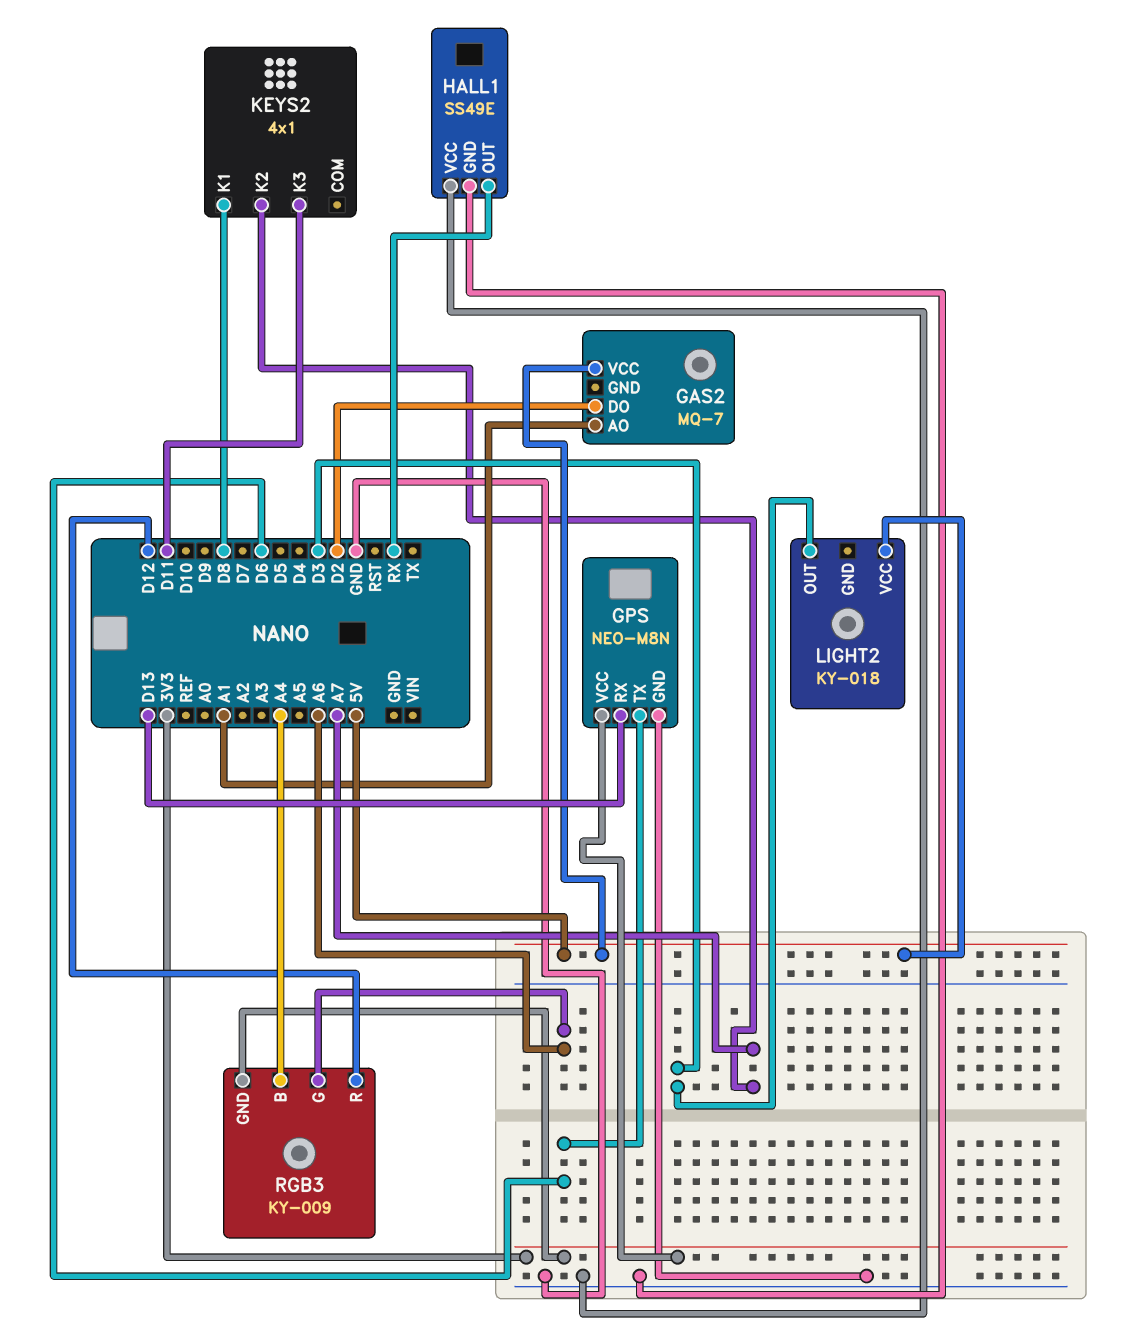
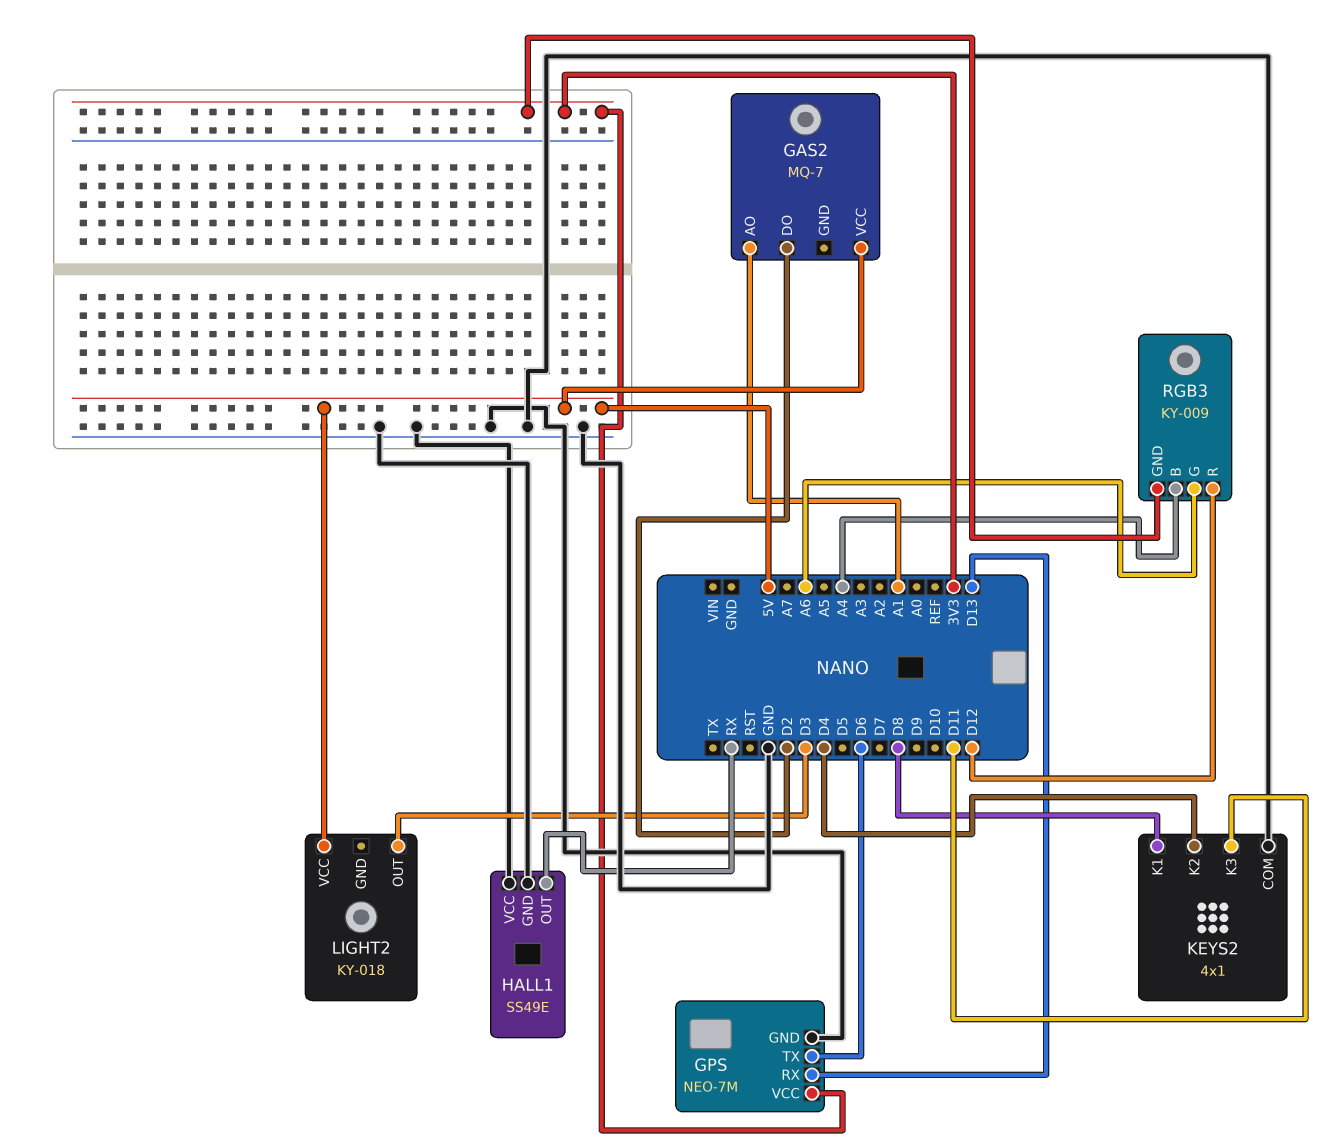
GPS: NEO-M8N -> NEO-7M
KEYS2 pin COM: none -> GND
KEYS2 pin K2: A7 -> D4

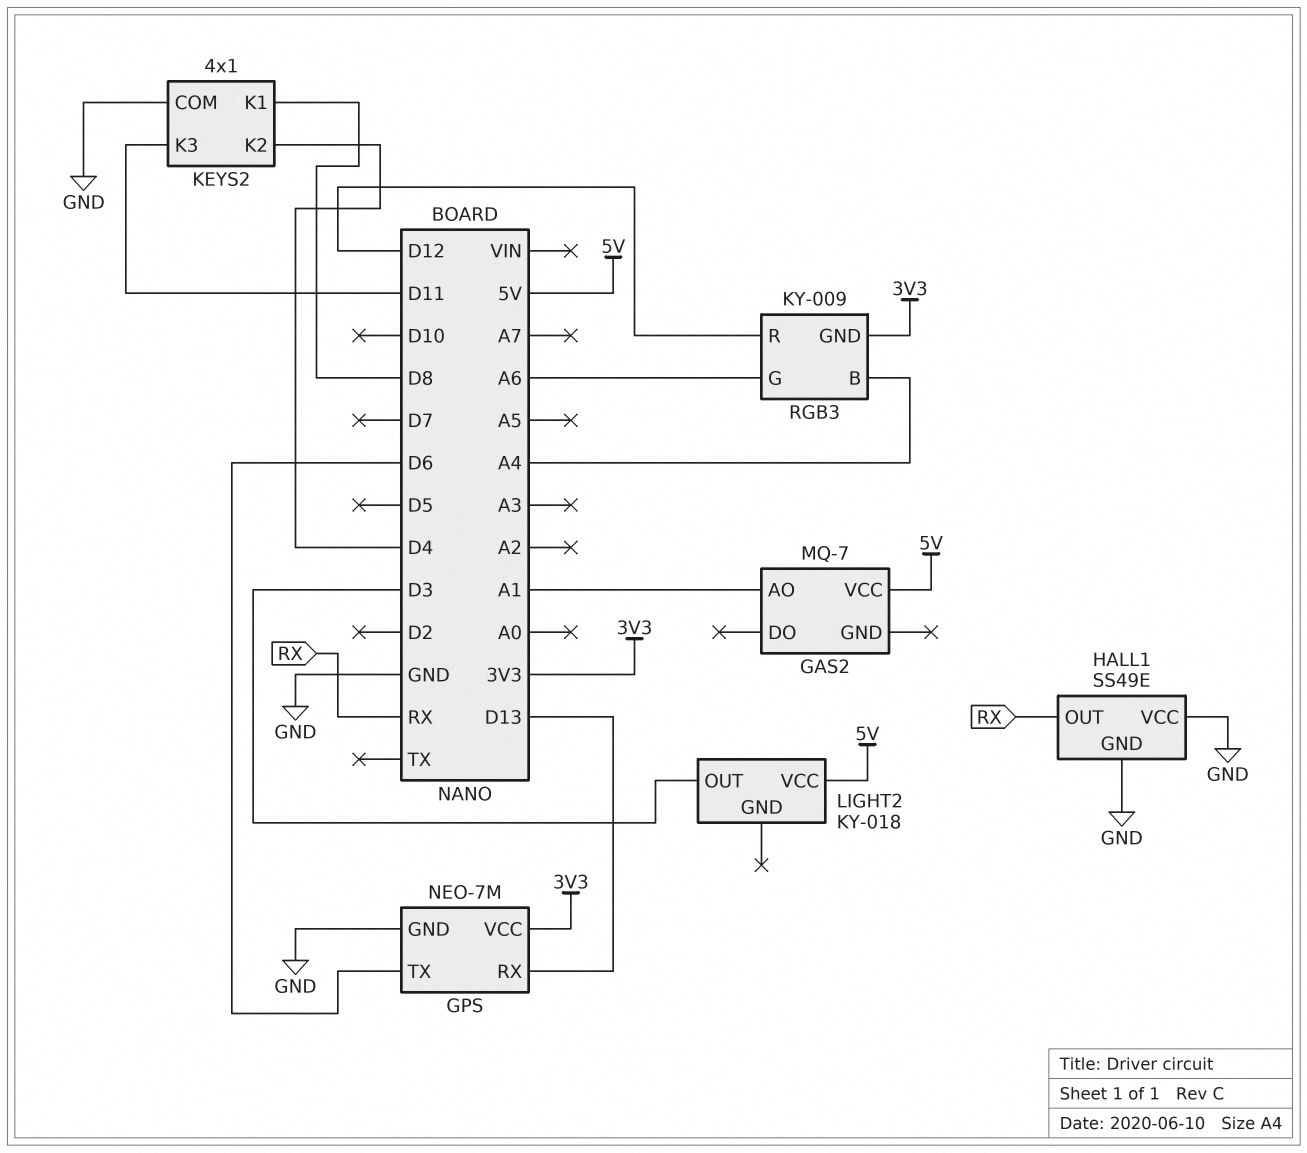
GAS2 pin DO: D2 -> none

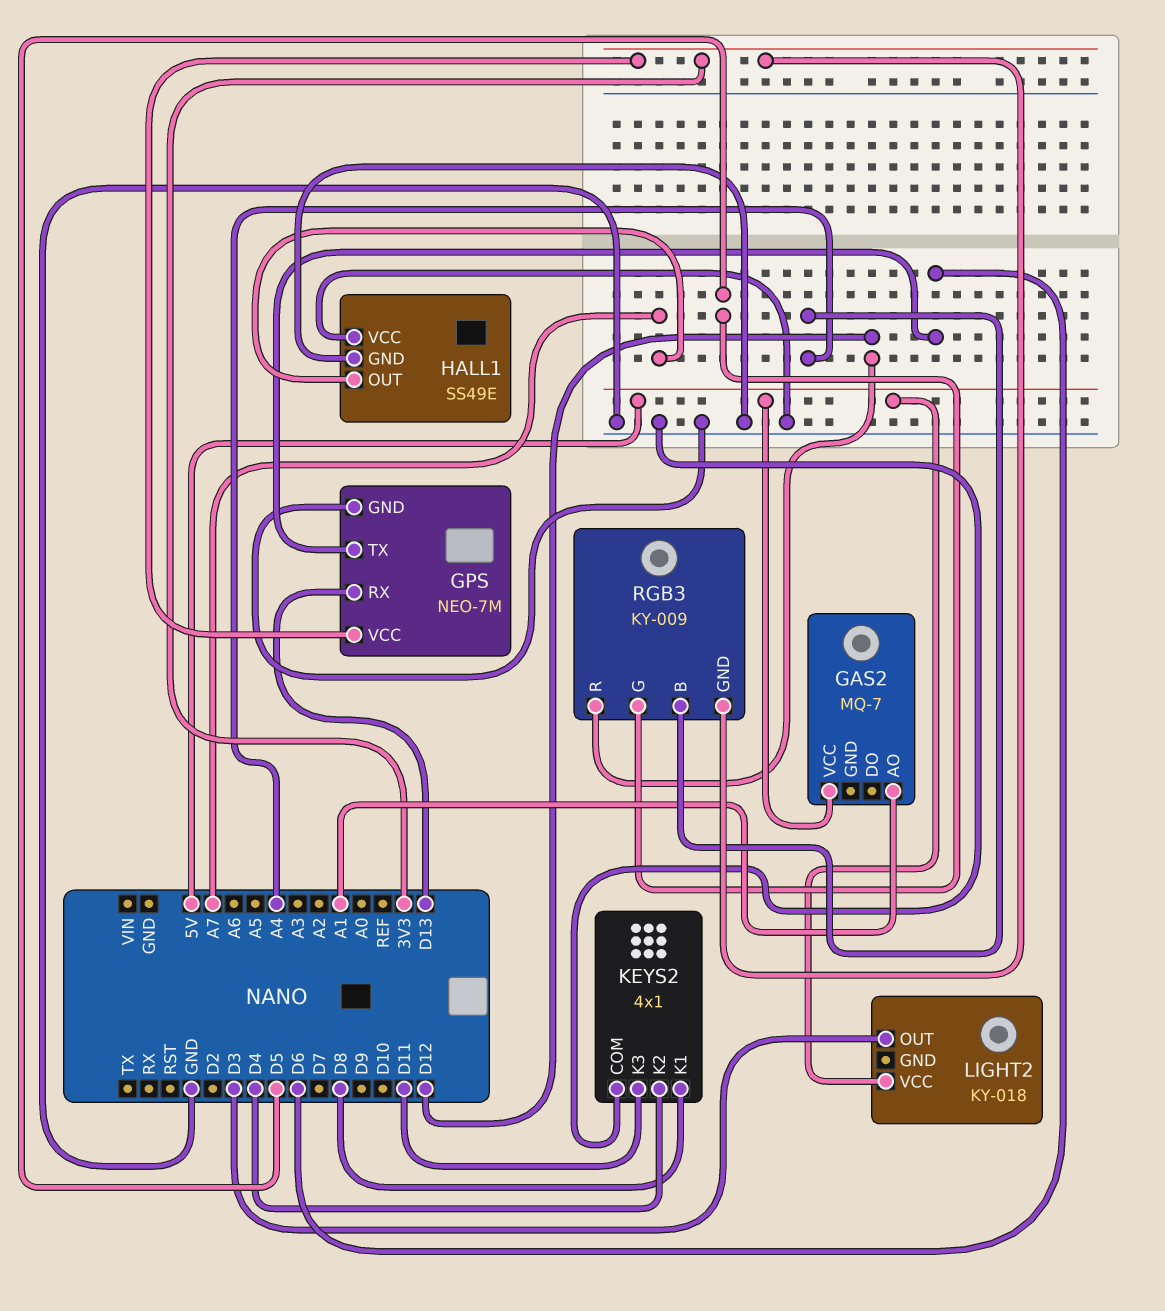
HALL1 pin OUT: RX -> A7
RGB3 pin G: A6 -> D5

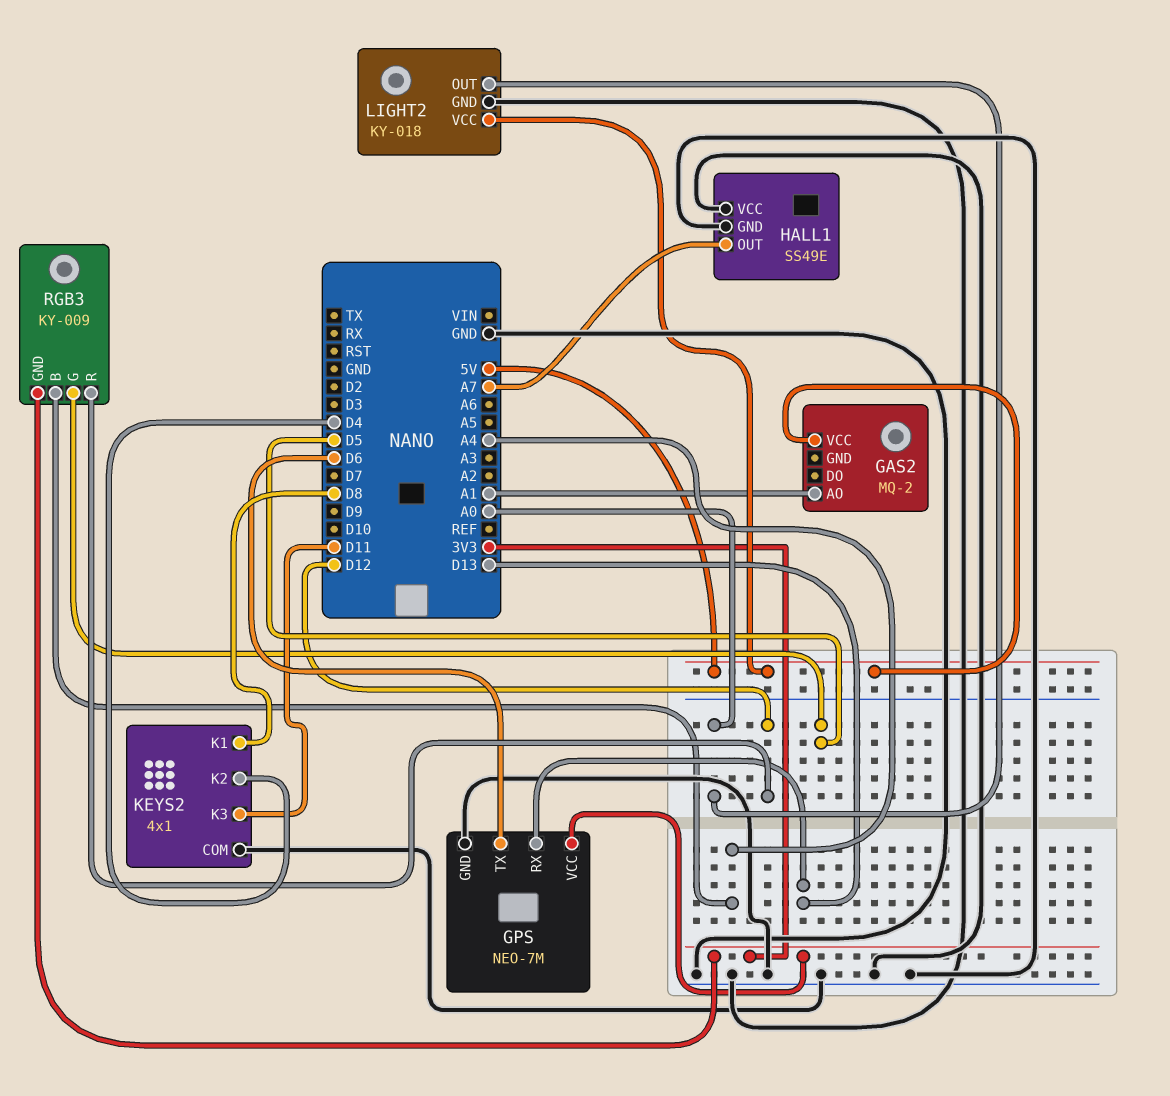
GAS2: MQ-7 -> MQ-2
LIGHT2 pin GND: none -> GND
LIGHT2 pin OUT: D3 -> A0

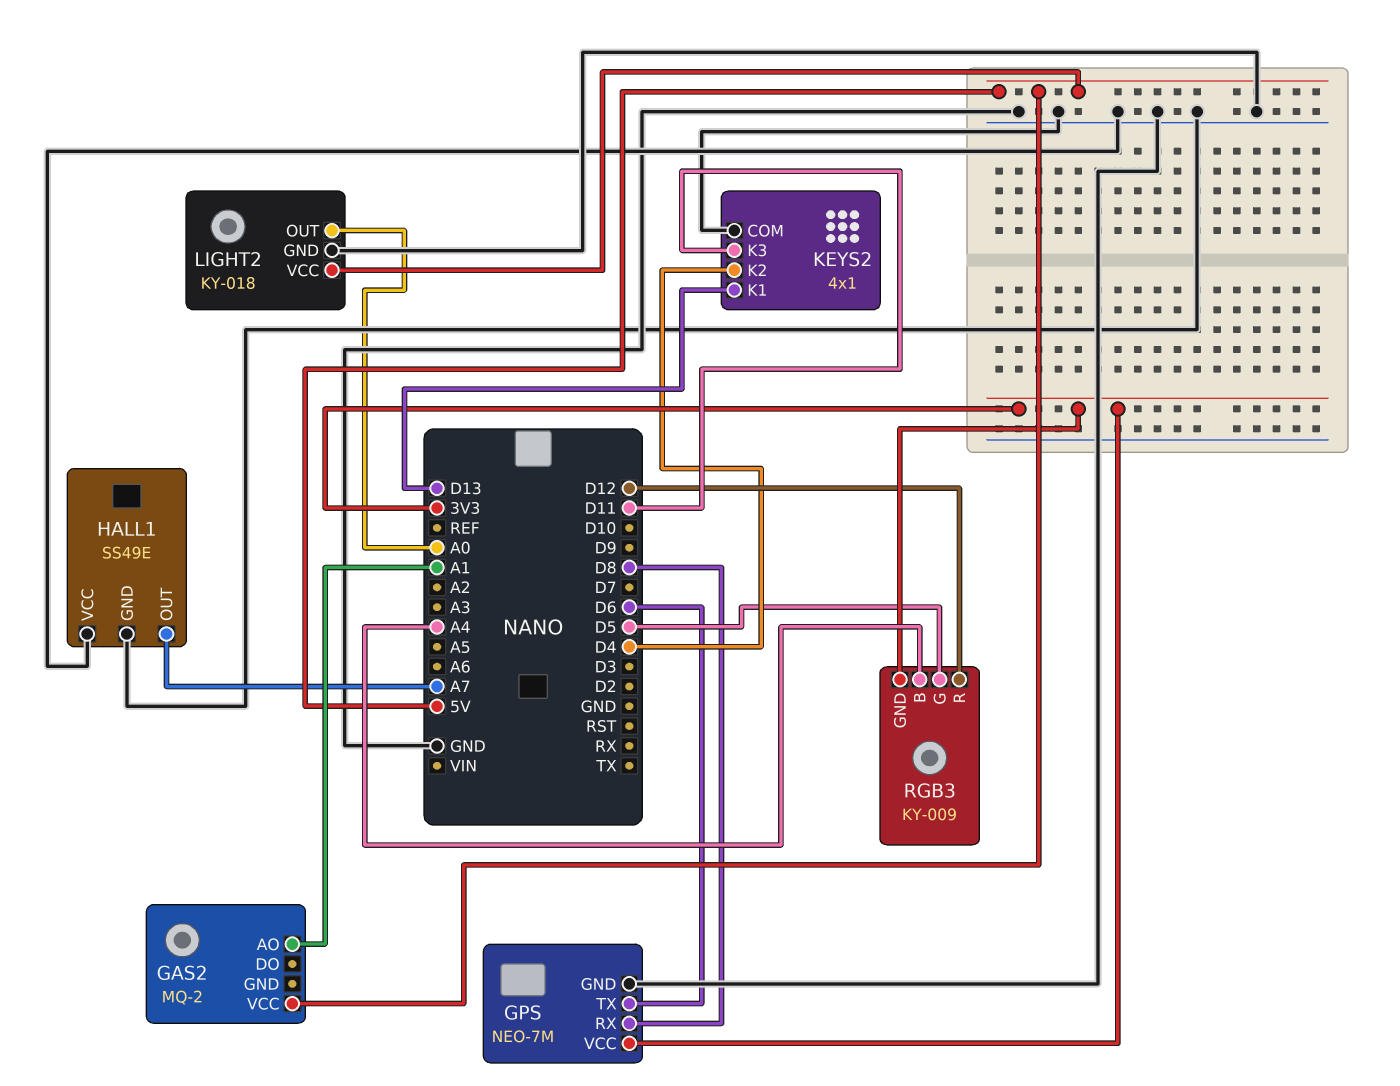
GPS pin RX: D13 -> D8
KEYS2 pin K1: D8 -> D13

